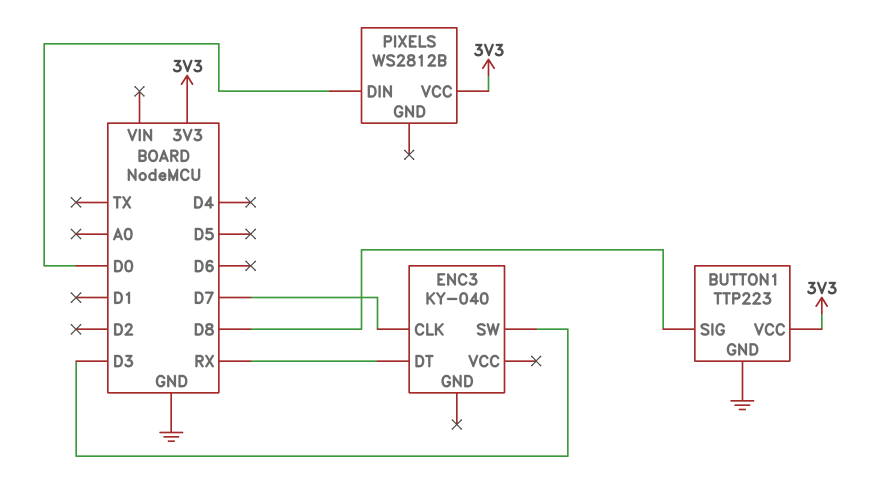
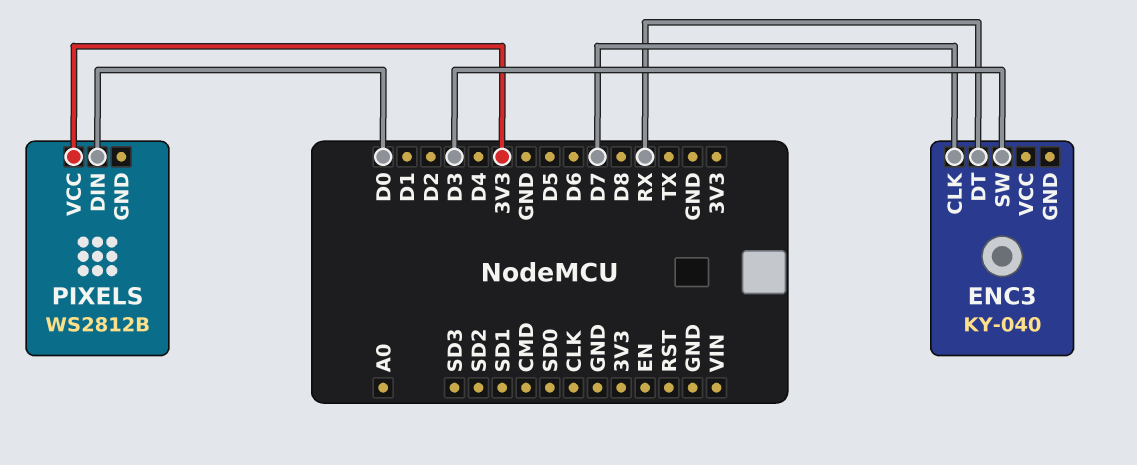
BUTTON1: TTP223 -> none
BUTTON1 pin GND: GND -> none
BUTTON1 pin SIG: D8 -> none
BUTTON1 pin VCC: 3V3 -> none

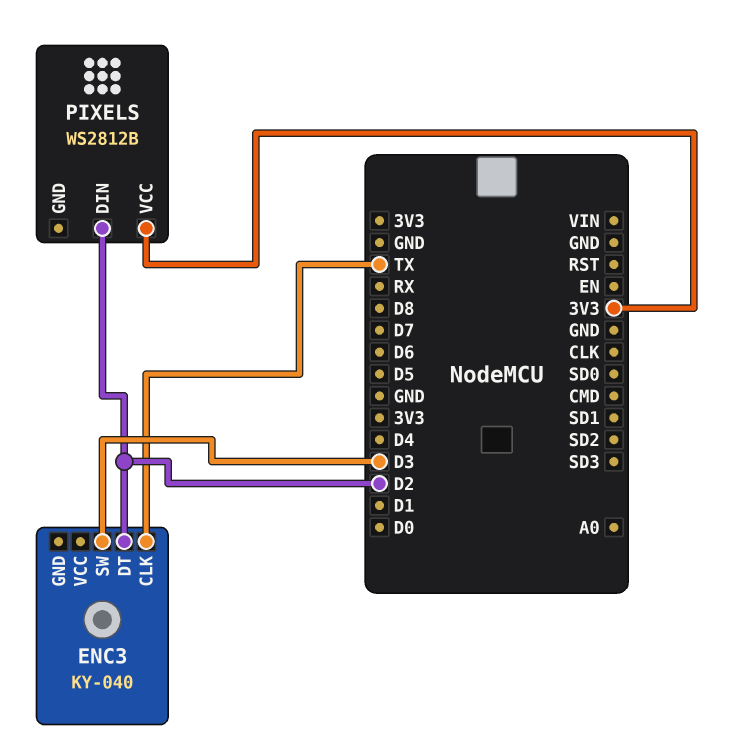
ENC3 pin CLK: D7 -> TX
ENC3 pin DT: RX -> D2
PIXELS pin DIN: D0 -> D2

